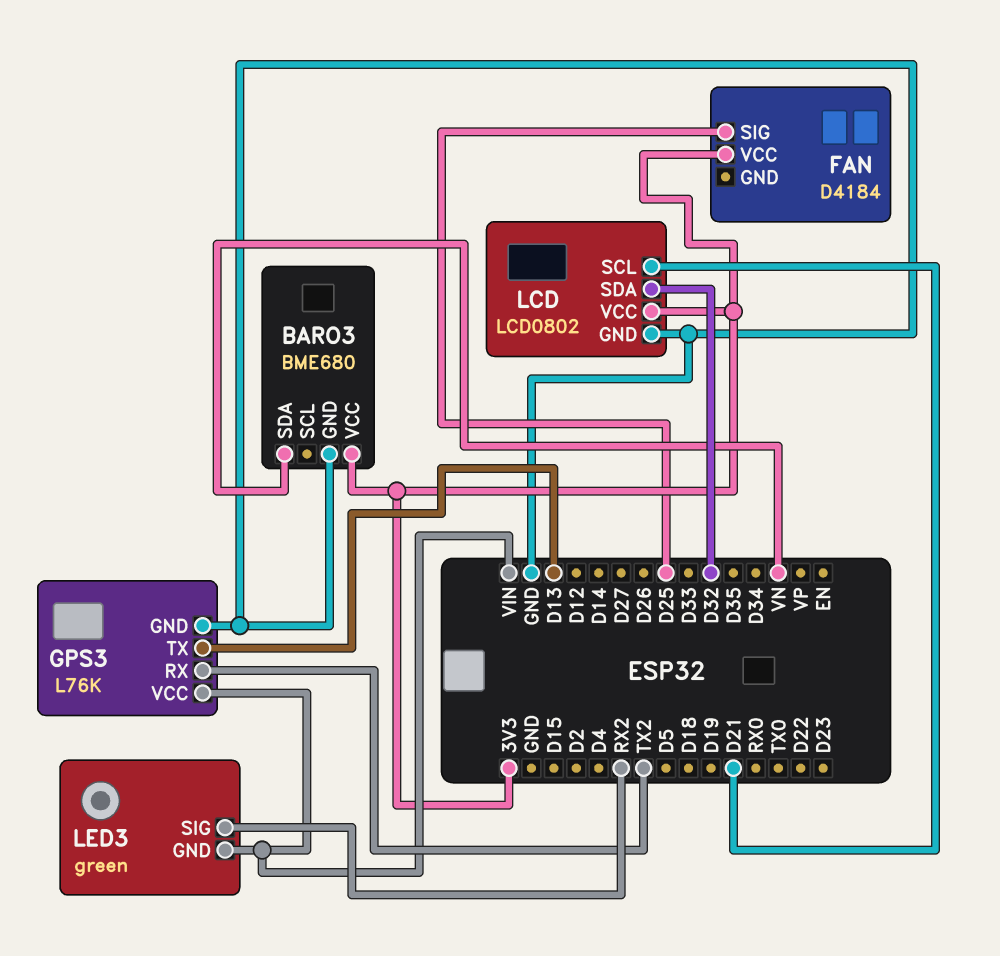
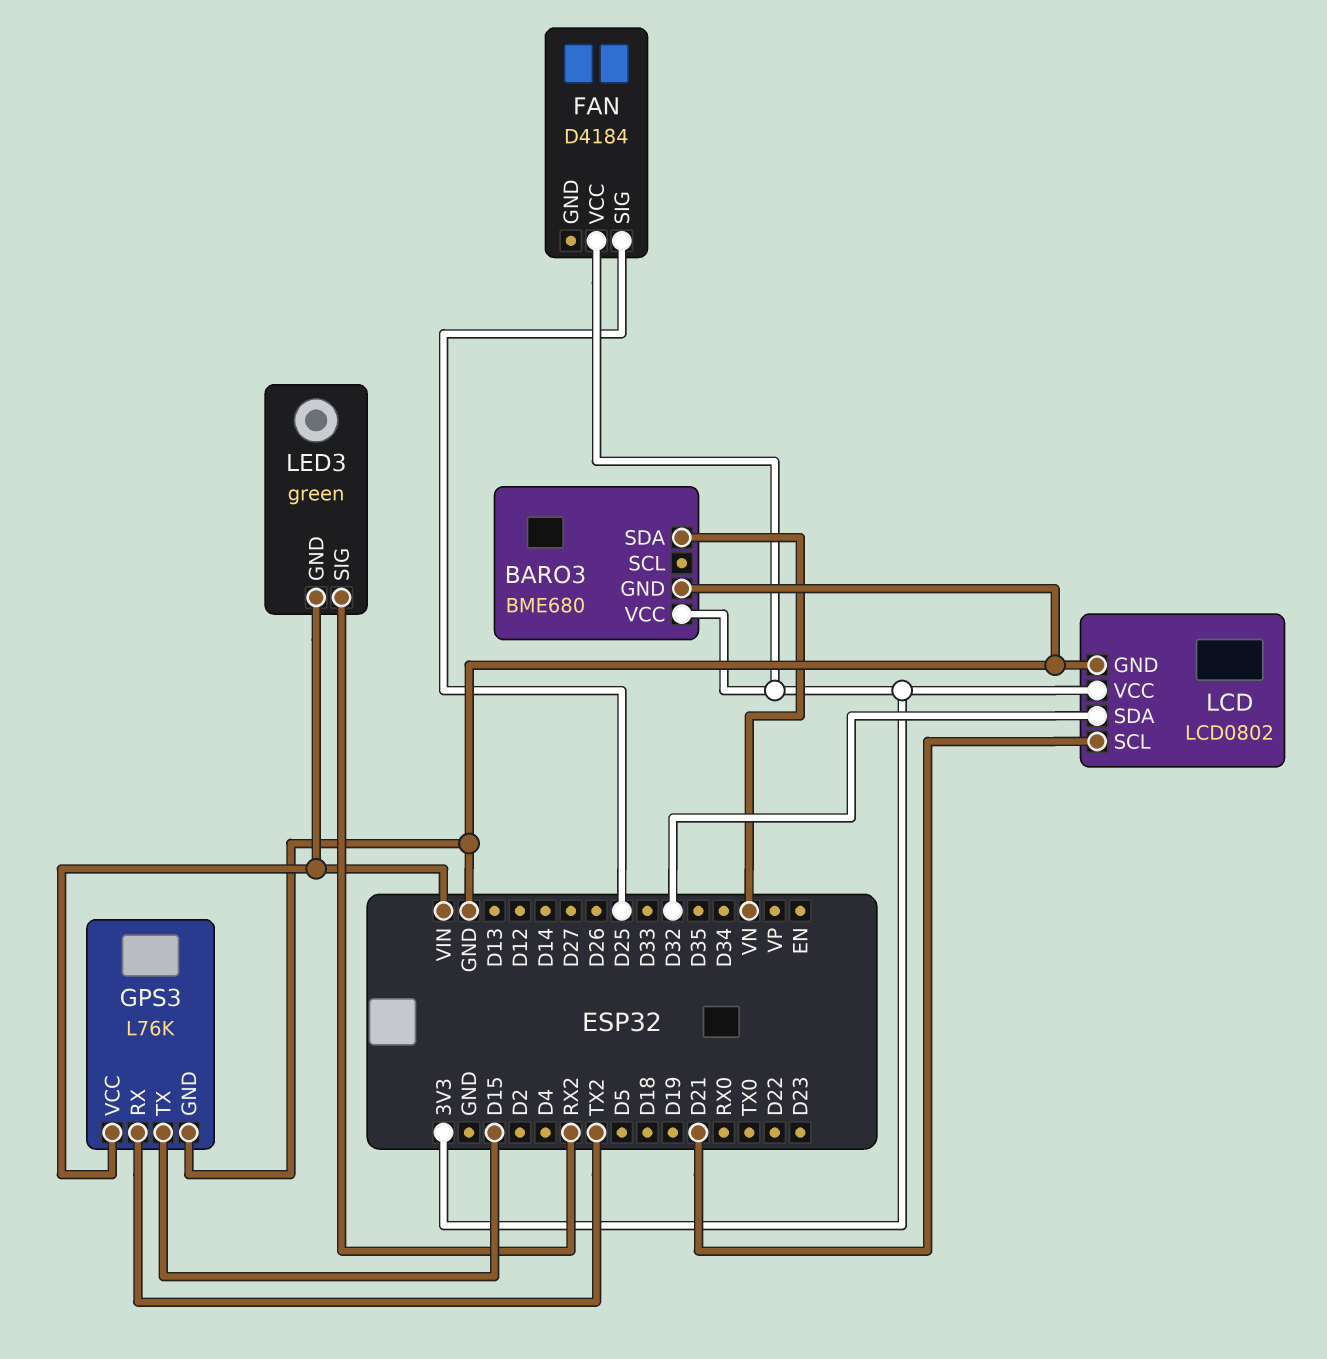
GPS3 pin TX: D13 -> D15

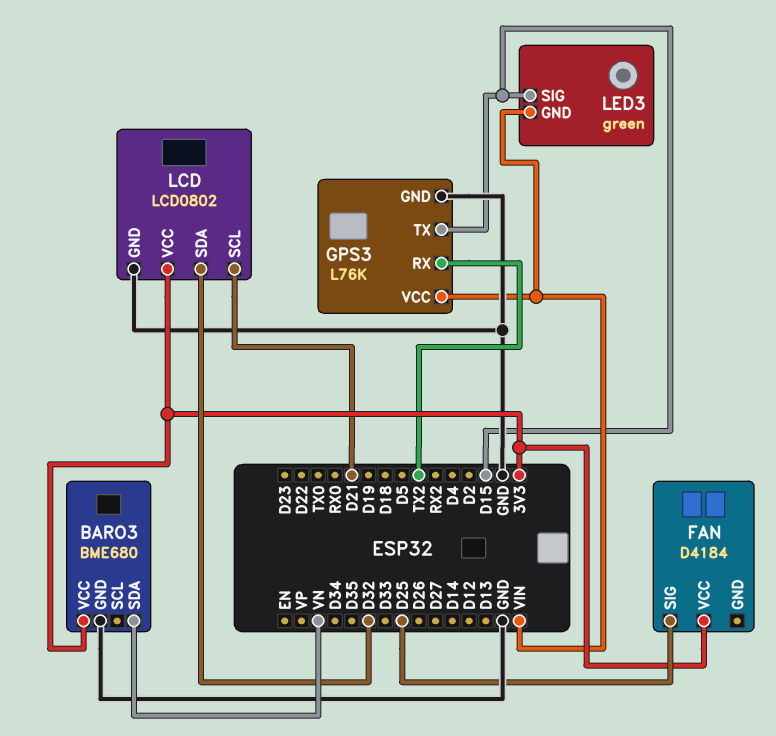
LED3 pin SIG: RX2 -> D15

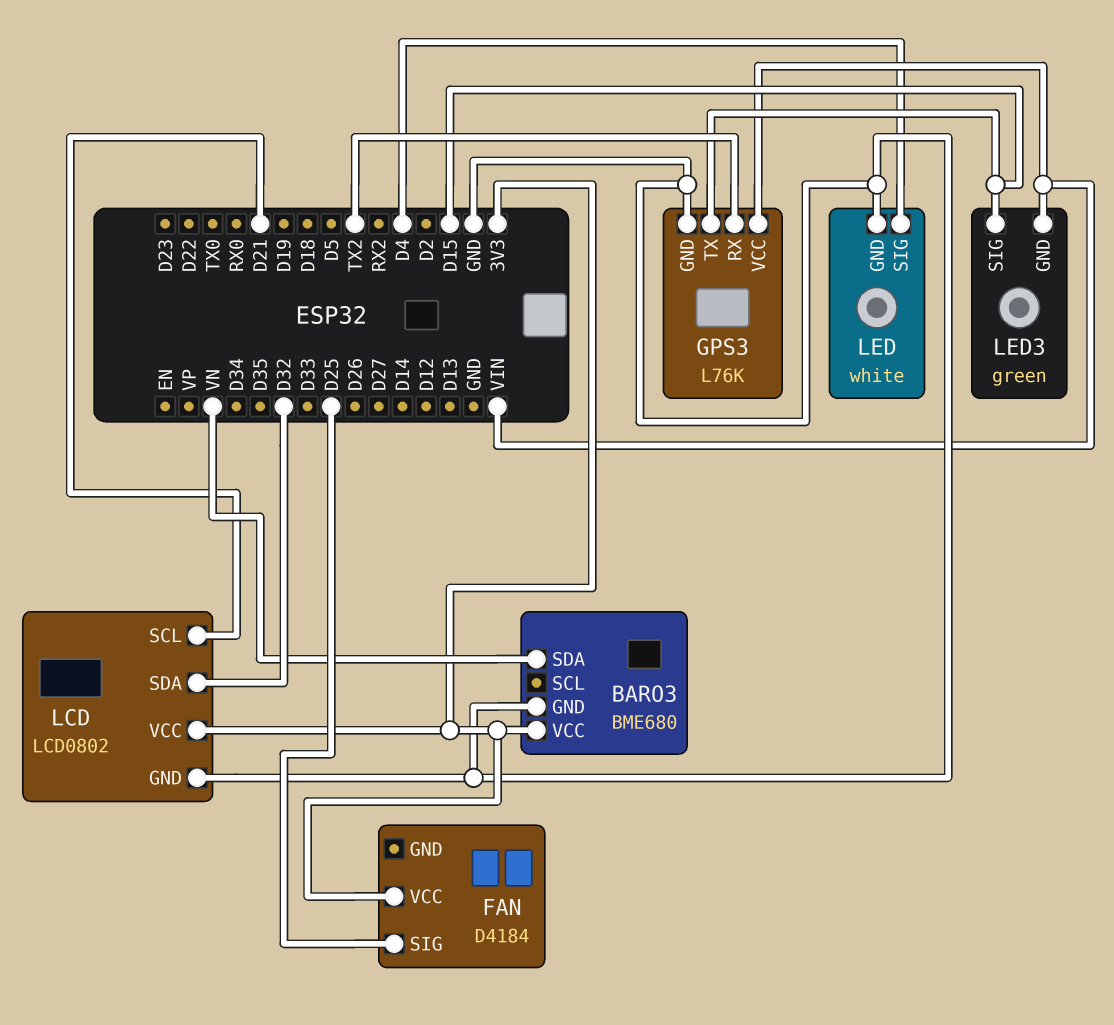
LED: none -> white
LED pin GND: none -> GND
LED pin SIG: none -> D4

